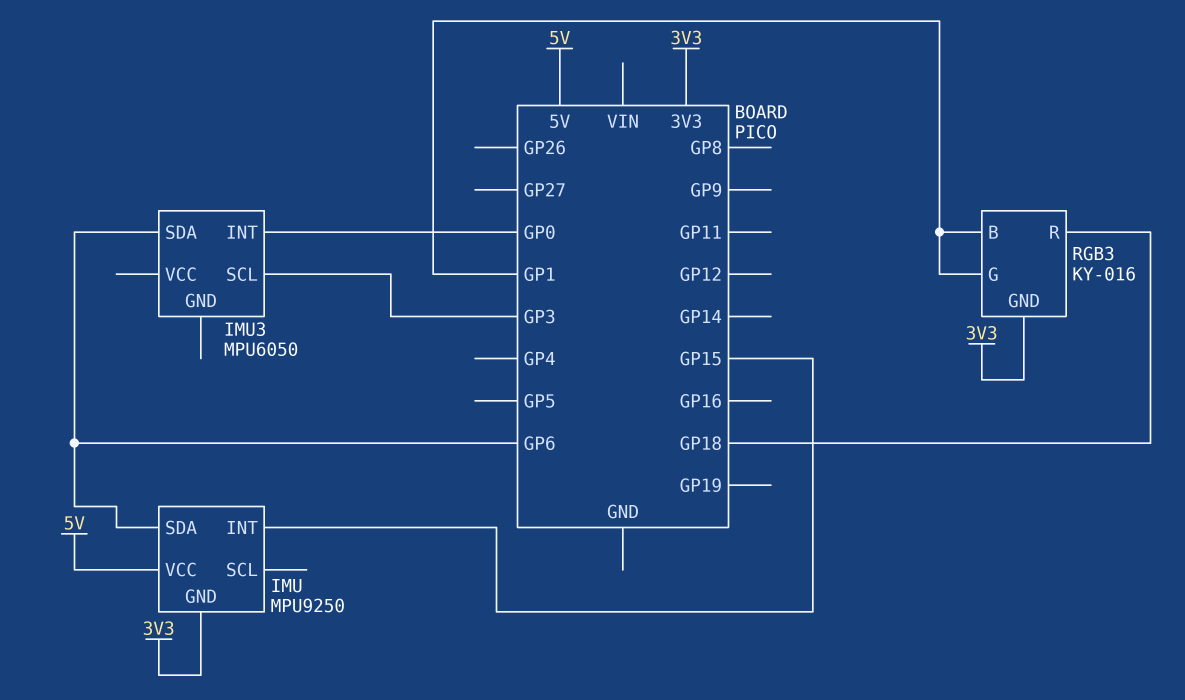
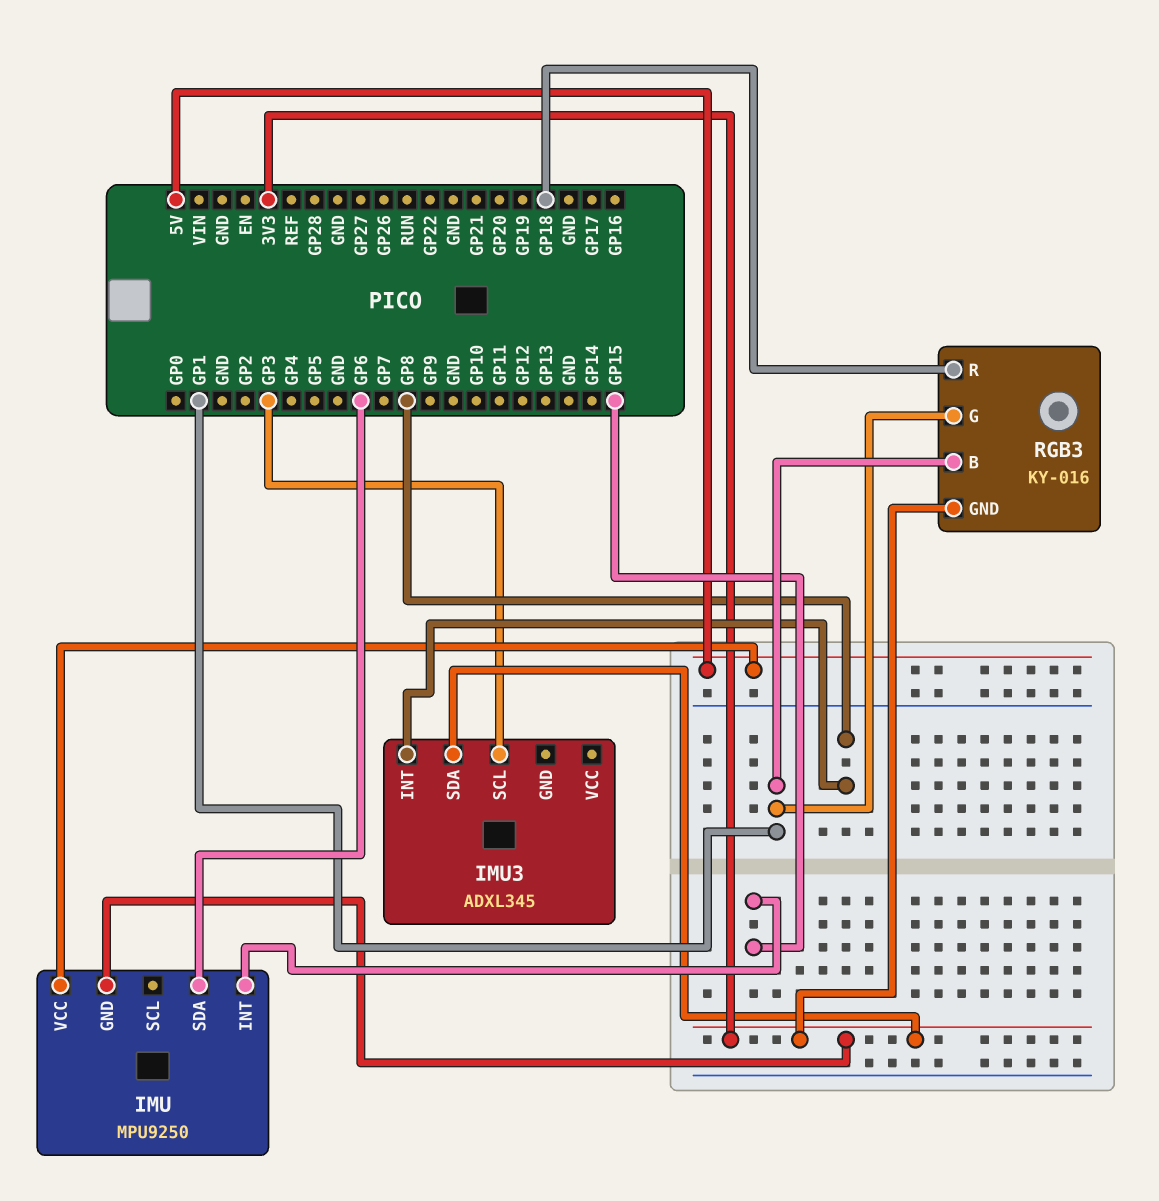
IMU3: MPU6050 -> ADXL345
IMU3 pin INT: GP0 -> GP8
IMU3 pin SDA: GP6 -> 3V3

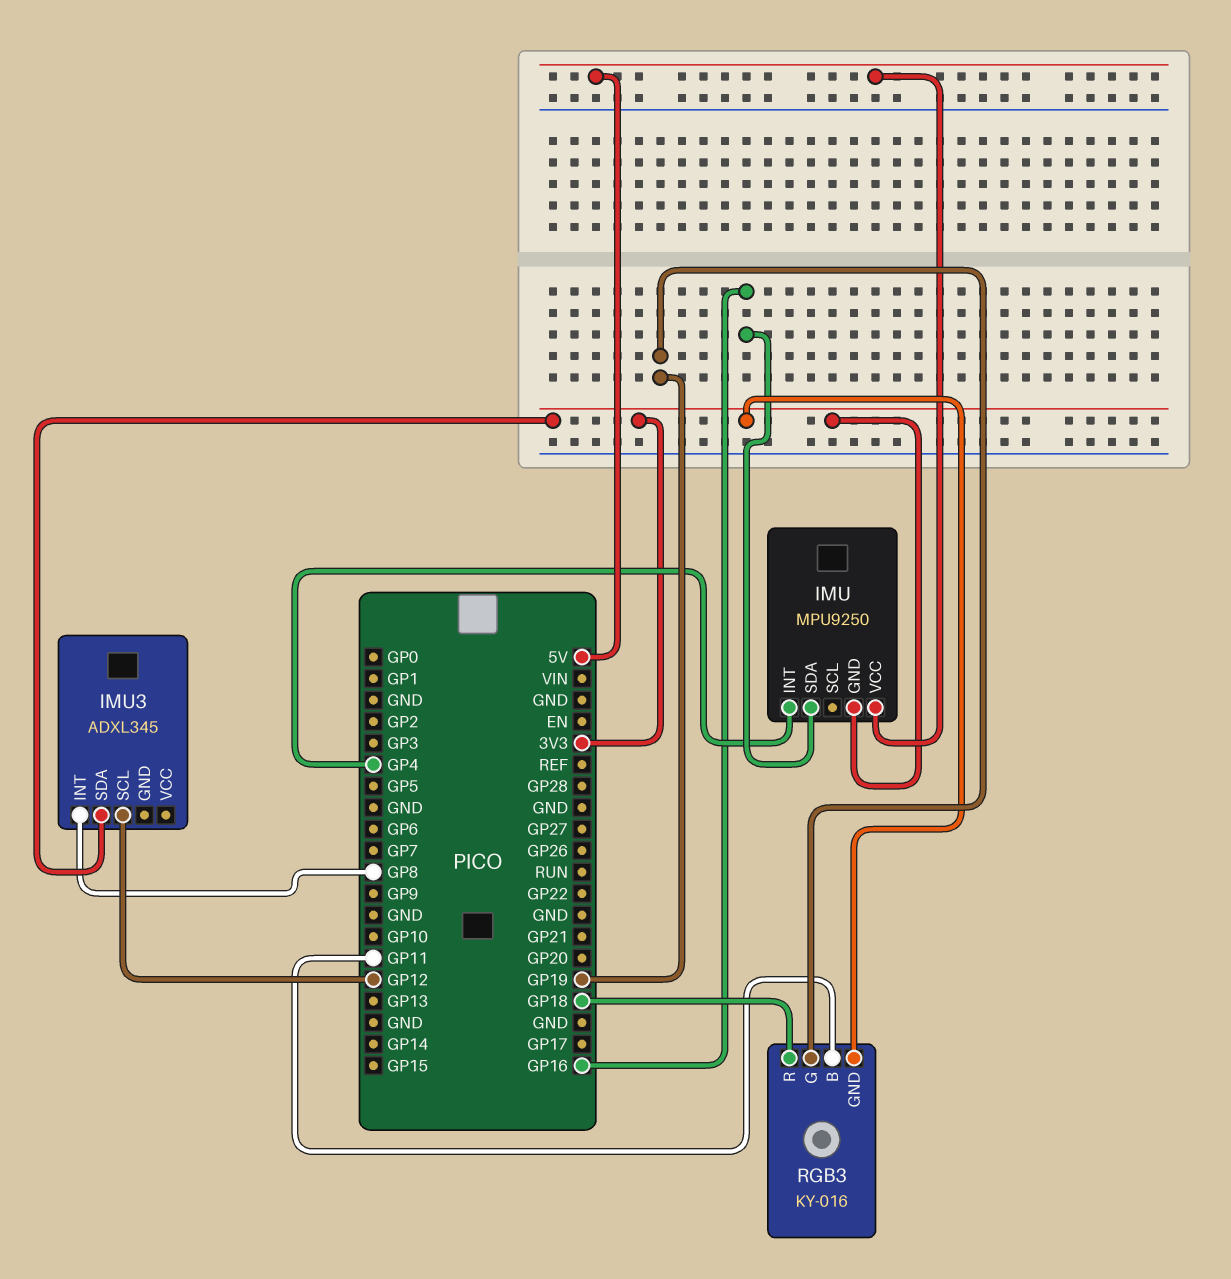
IMU pin INT: GP15 -> GP4
IMU pin SDA: GP6 -> GP16
IMU3 pin SCL: GP3 -> GP12
RGB3 pin B: GP1 -> GP11
RGB3 pin G: GP1 -> GP19

